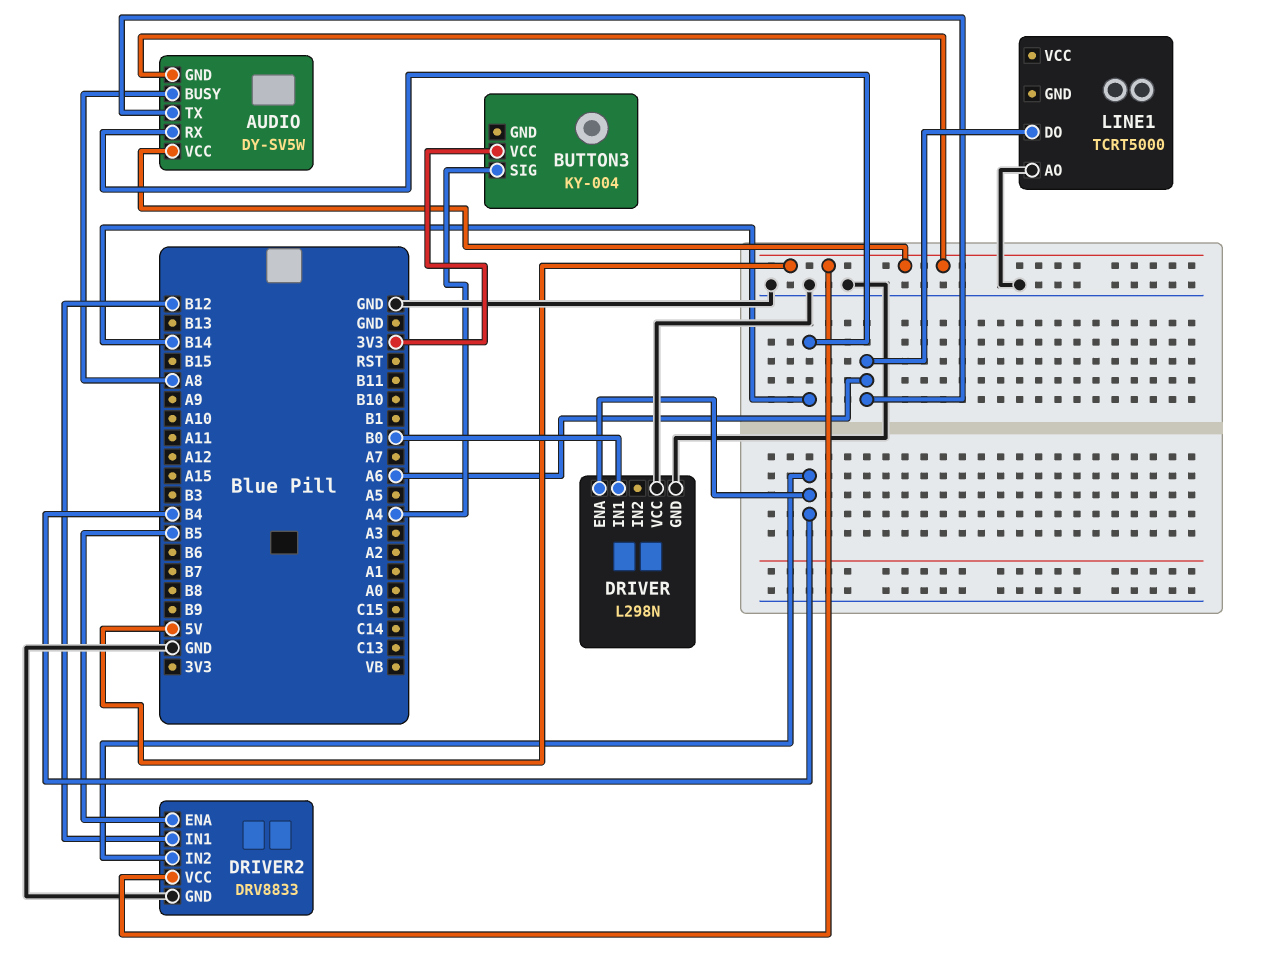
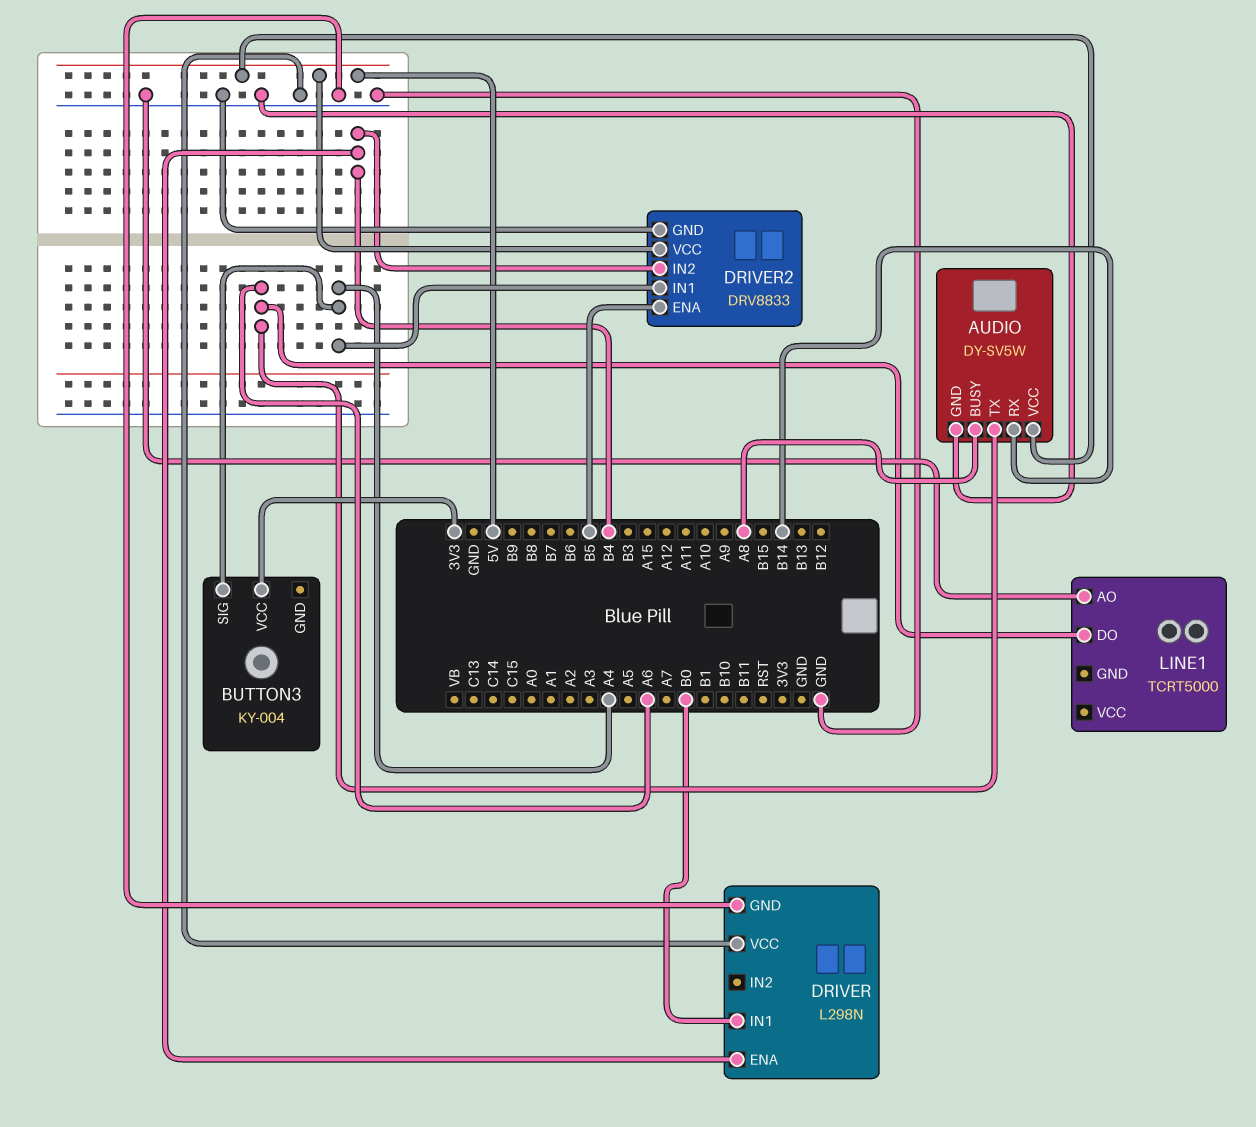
AUDIO pin GND: 5V -> GND
DRIVER2 pin IN1: B12 -> A4

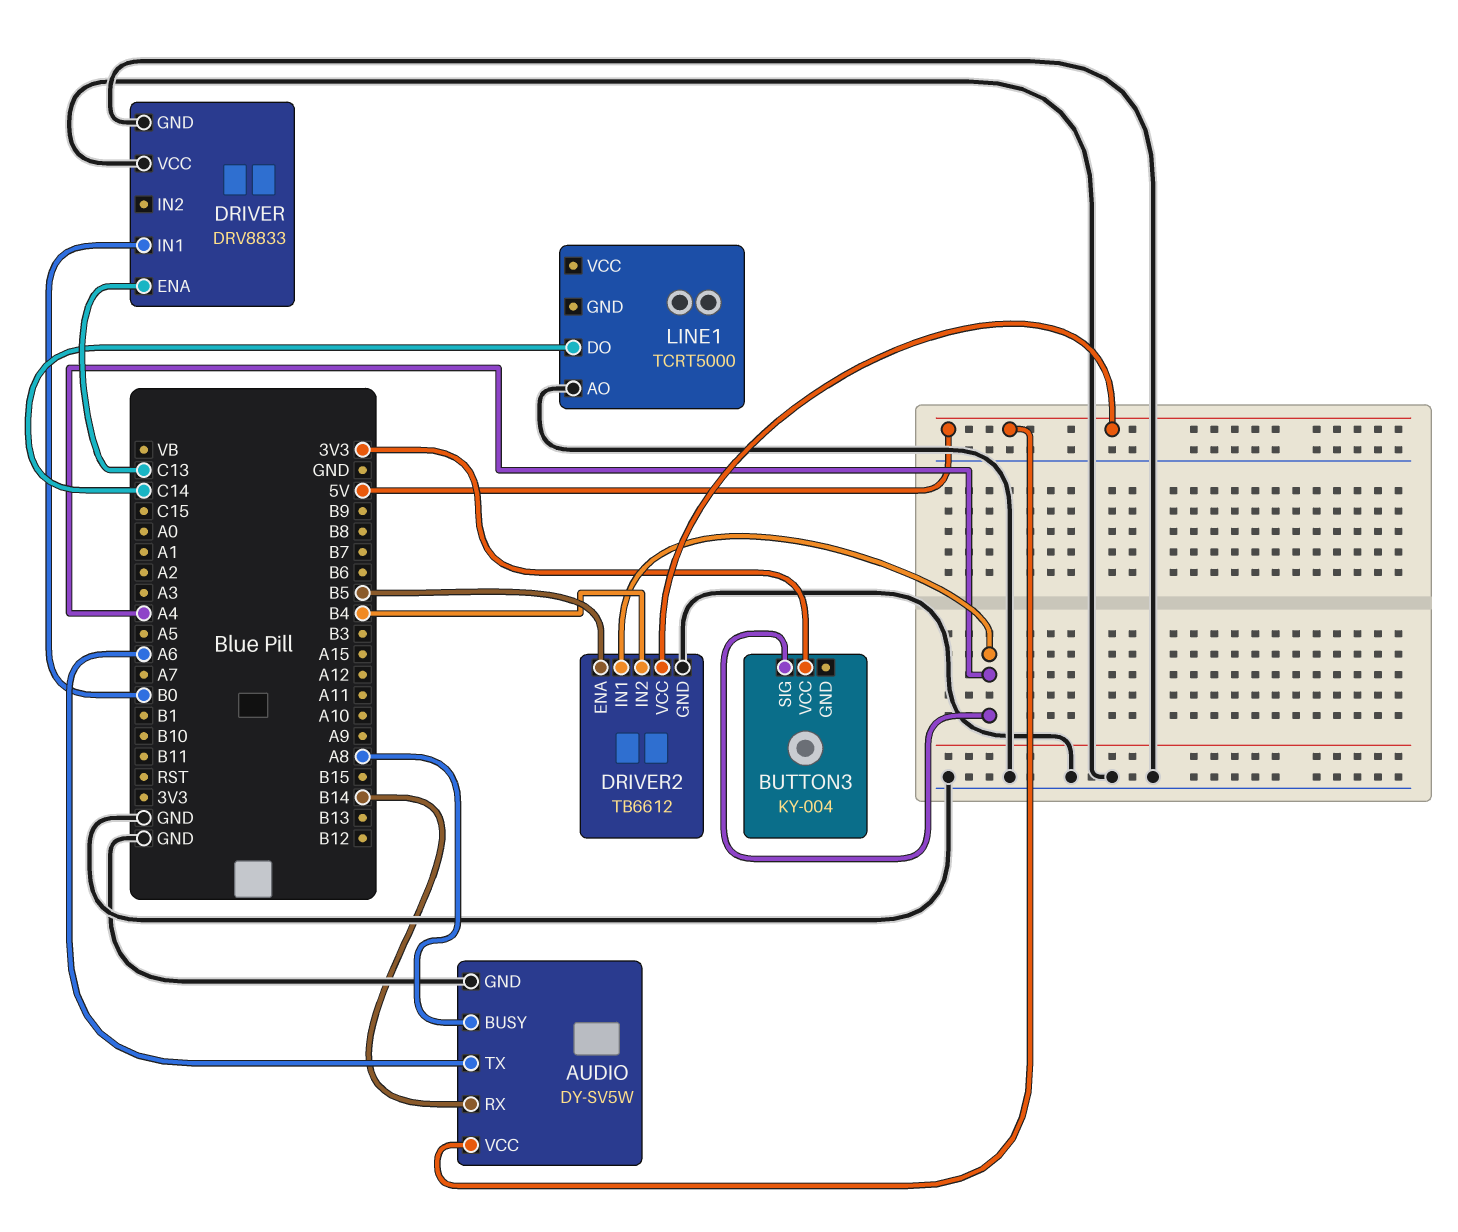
DRIVER: L298N -> DRV8833
DRIVER pin ENA: B4 -> C13
DRIVER2: DRV8833 -> TB6612
LINE1 pin DO: A6 -> C14

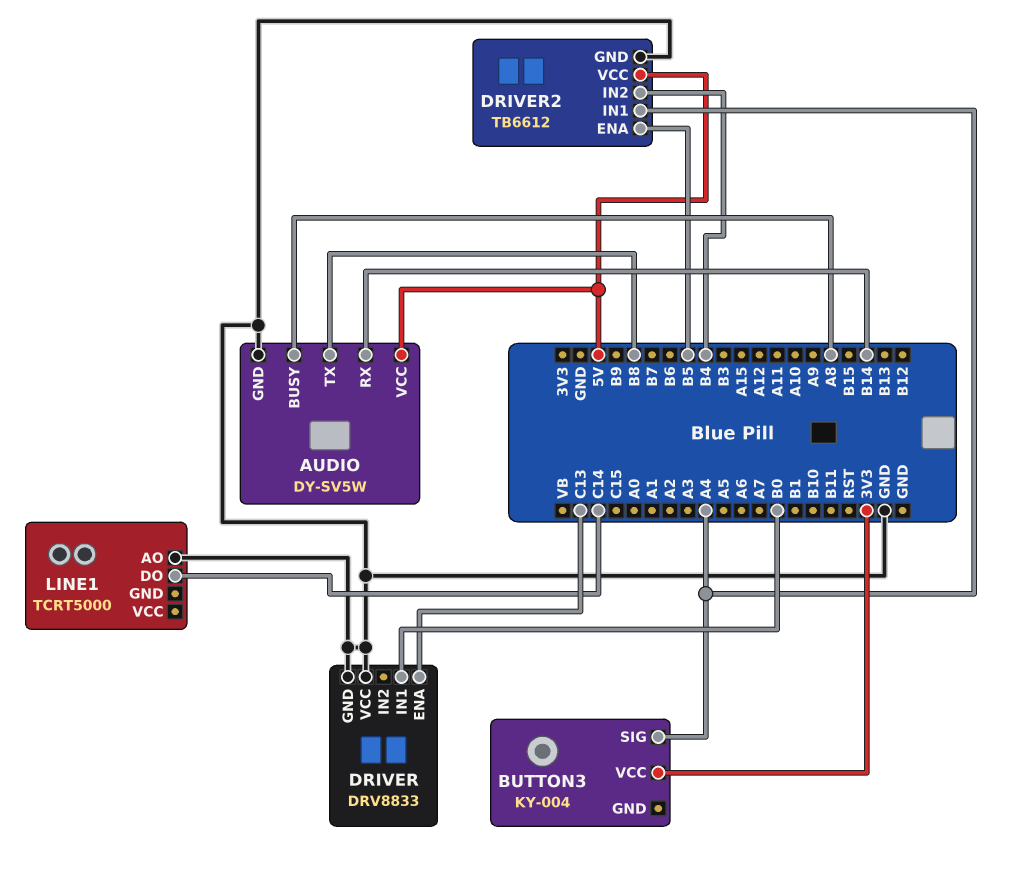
AUDIO pin TX: A6 -> B8

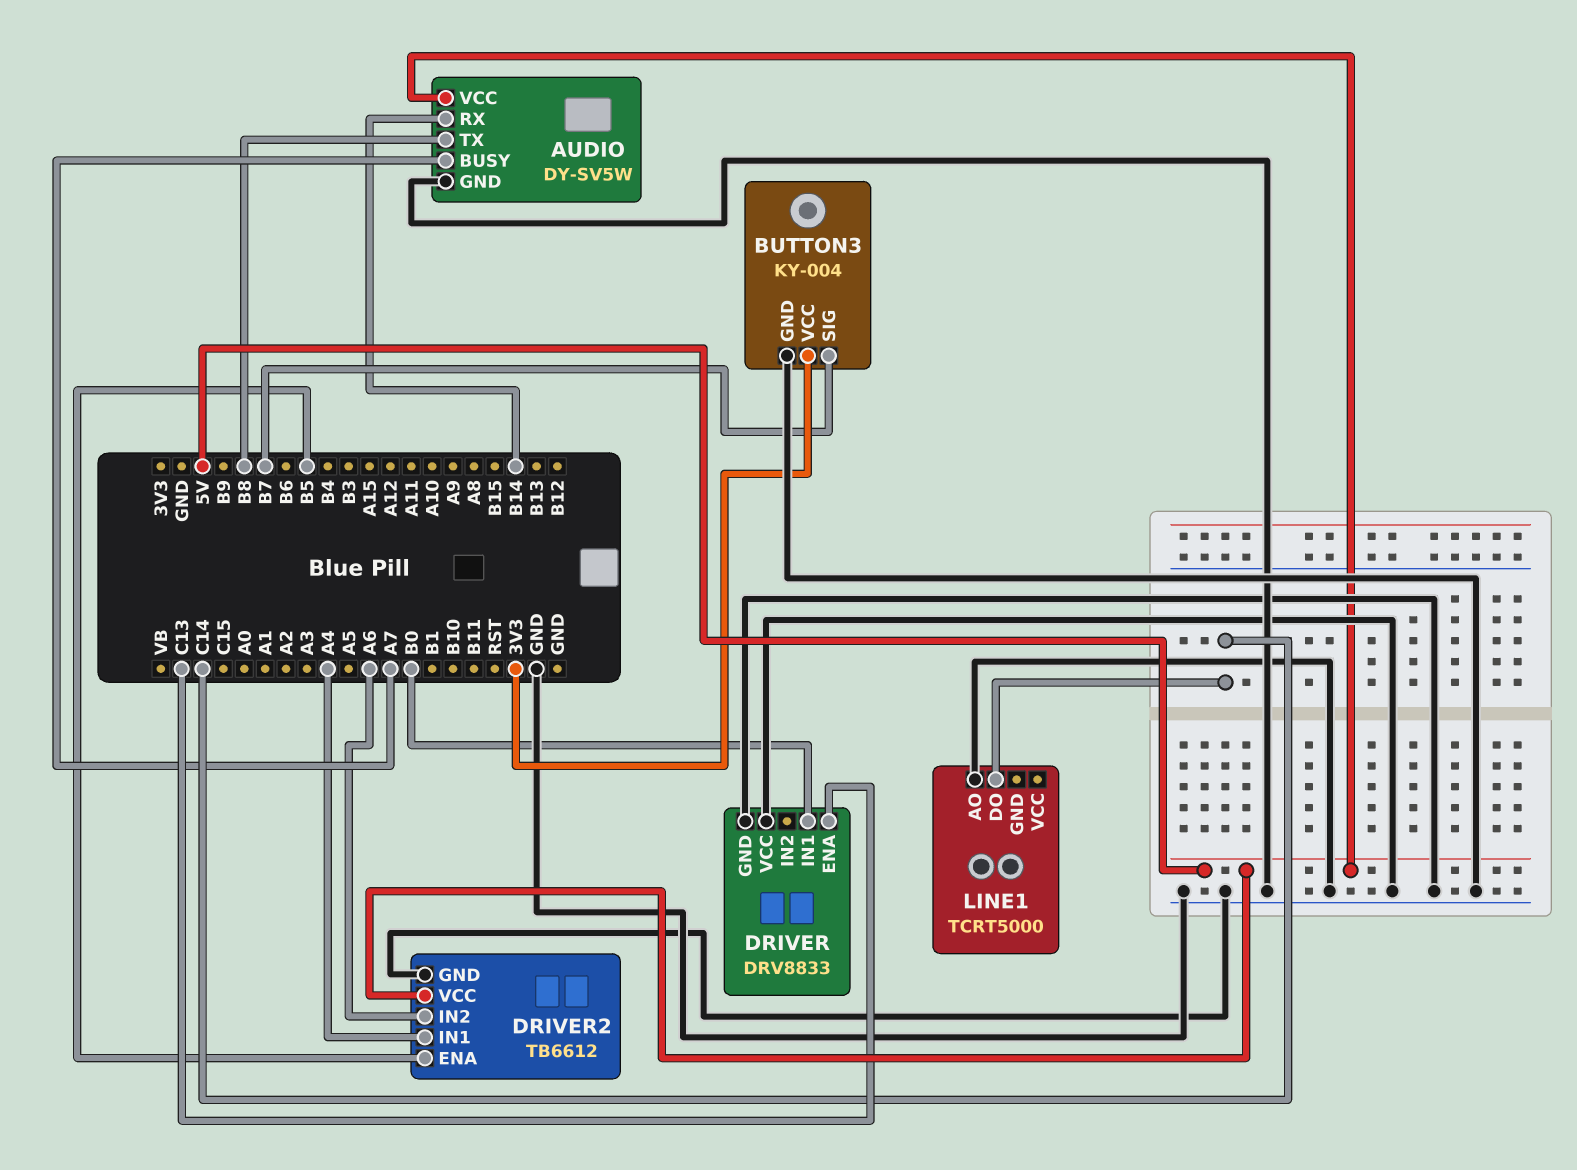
AUDIO pin BUSY: A8 -> A7
BUTTON3 pin GND: none -> GND
BUTTON3 pin SIG: A4 -> B7
DRIVER2 pin IN2: B4 -> A6

